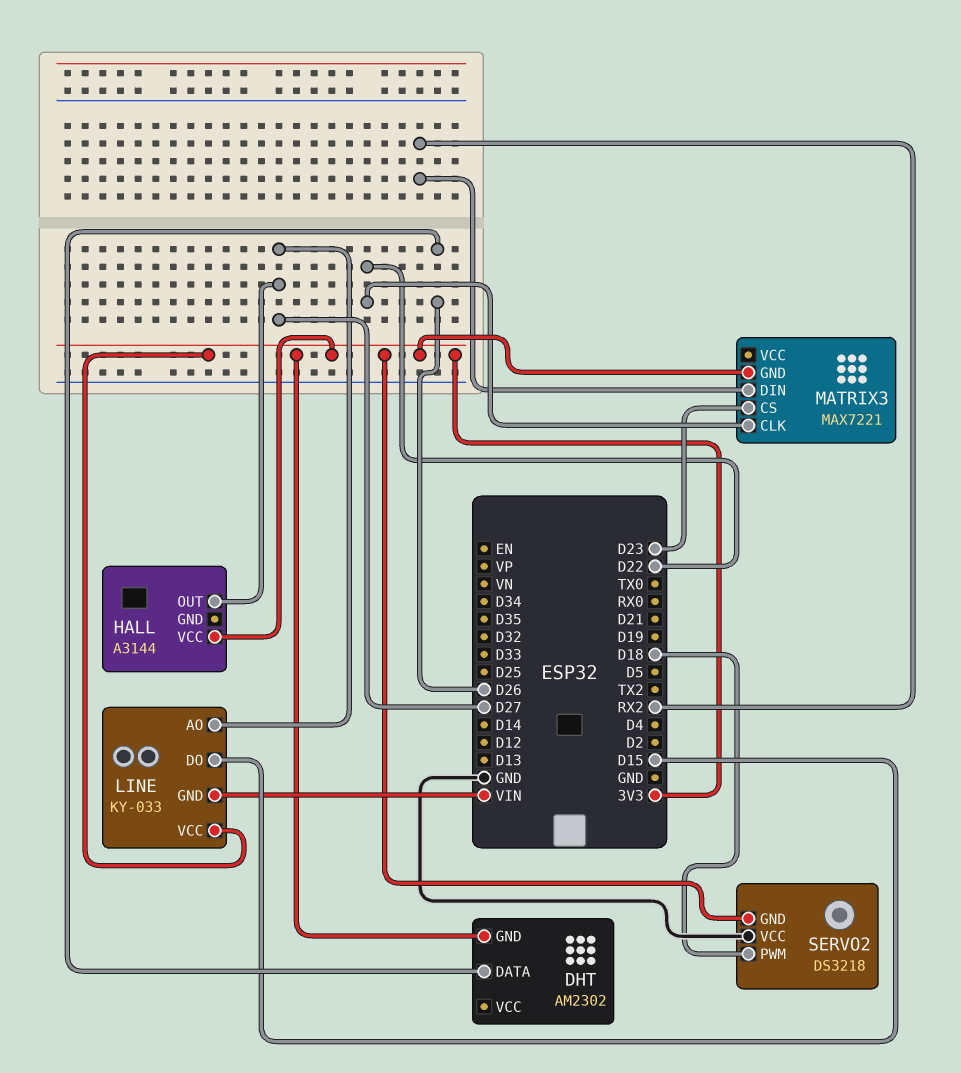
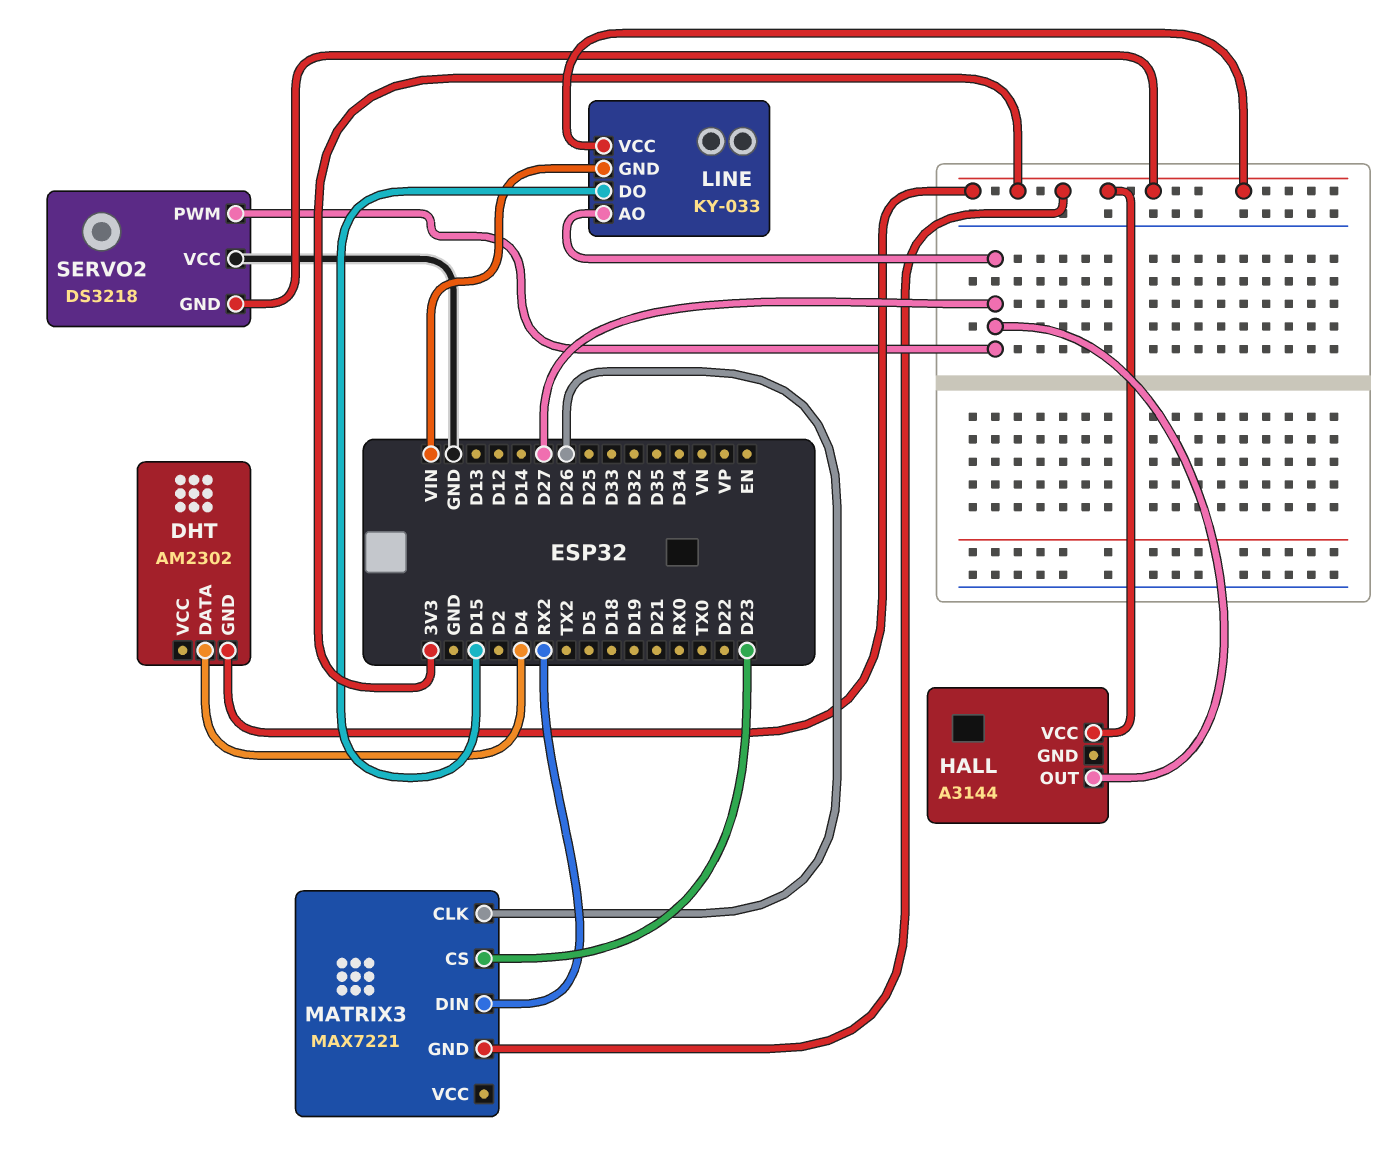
DHT pin DATA: D26 -> D4
MATRIX3 pin CLK: D22 -> D26
SERVO2 pin PWM: D18 -> D27

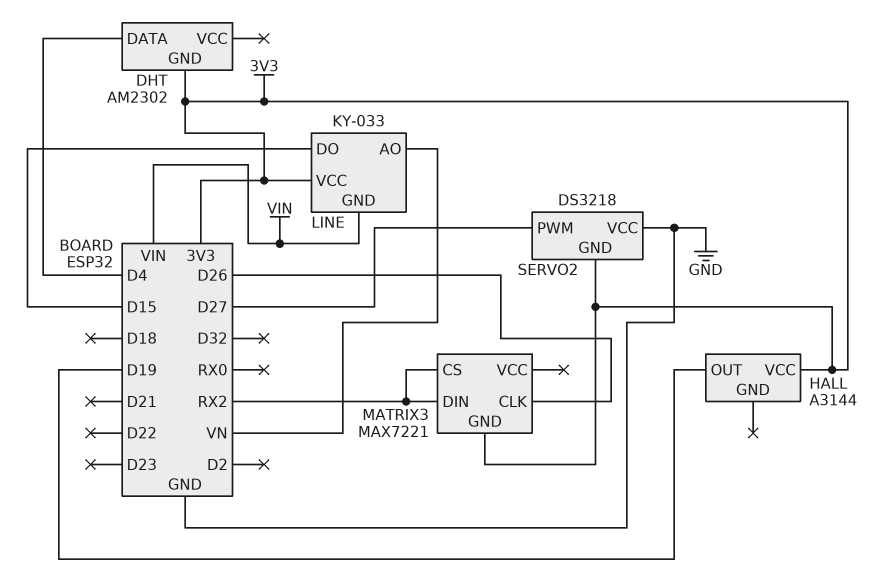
HALL pin OUT: D27 -> D19
LINE pin AO: D27 -> VN
MATRIX3 pin CS: D23 -> RX2

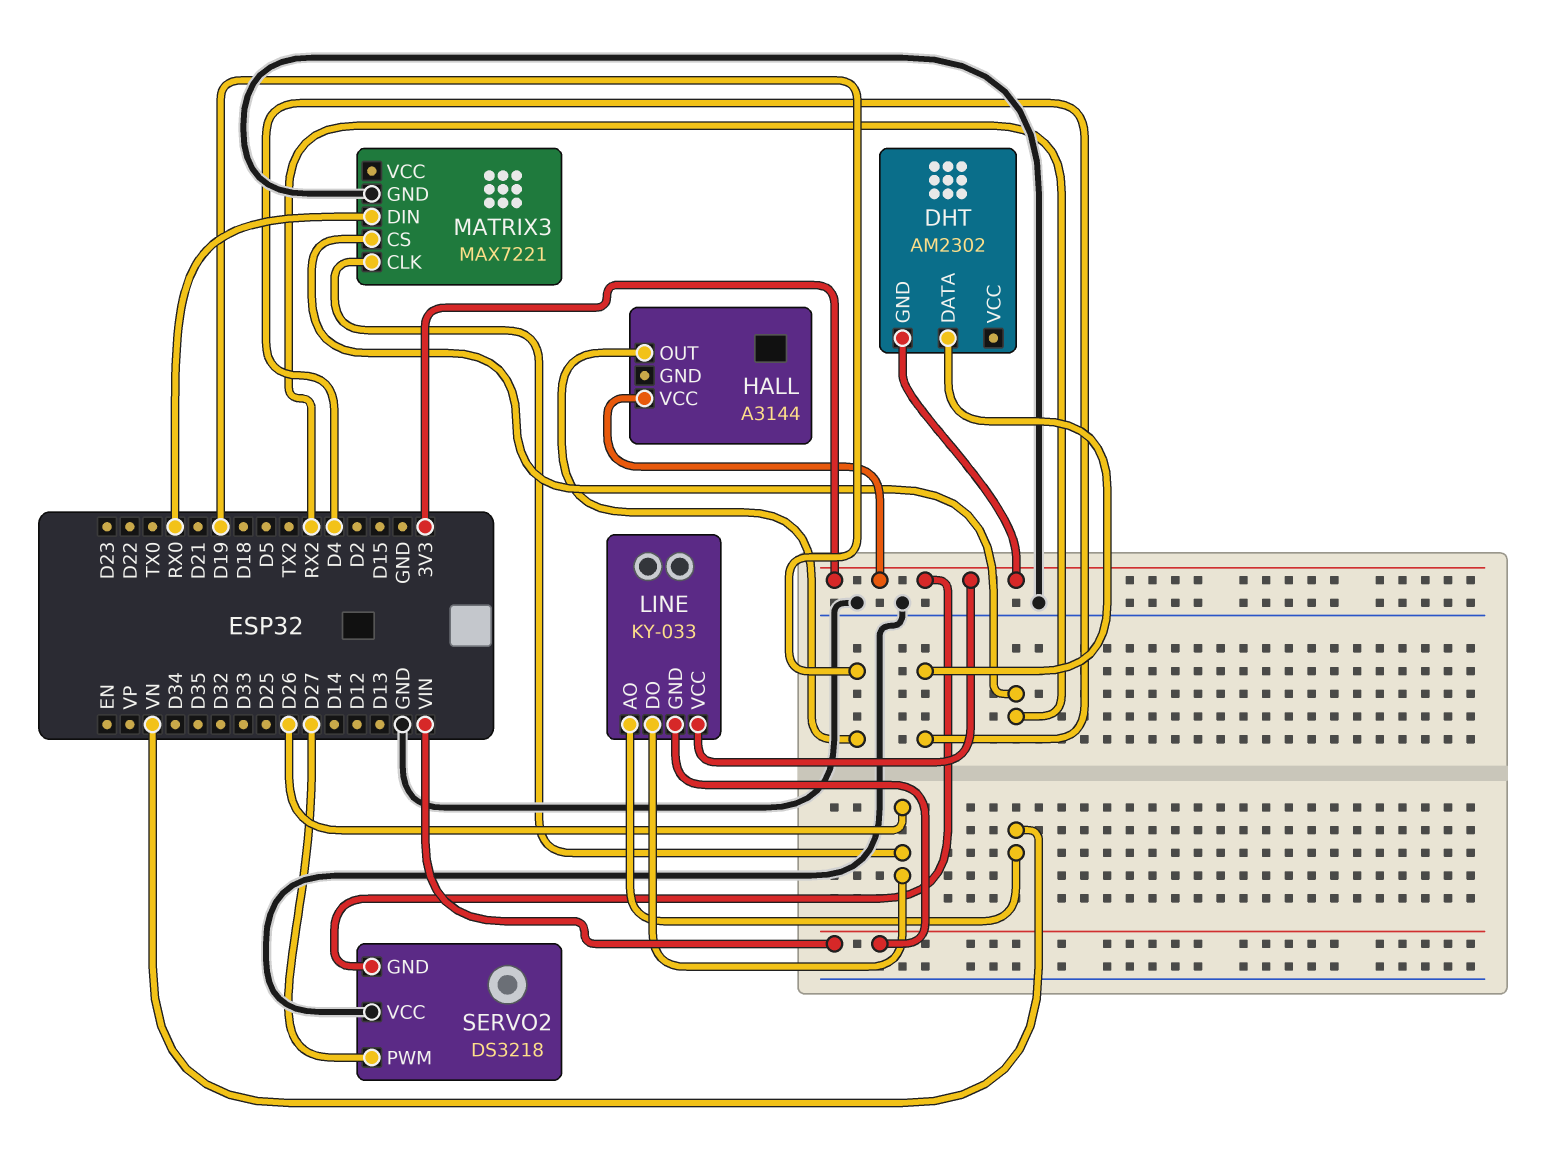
LINE pin DO: D15 -> D26
MATRIX3 pin DIN: RX2 -> RX0
MATRIX3 pin GND: 3V3 -> GND

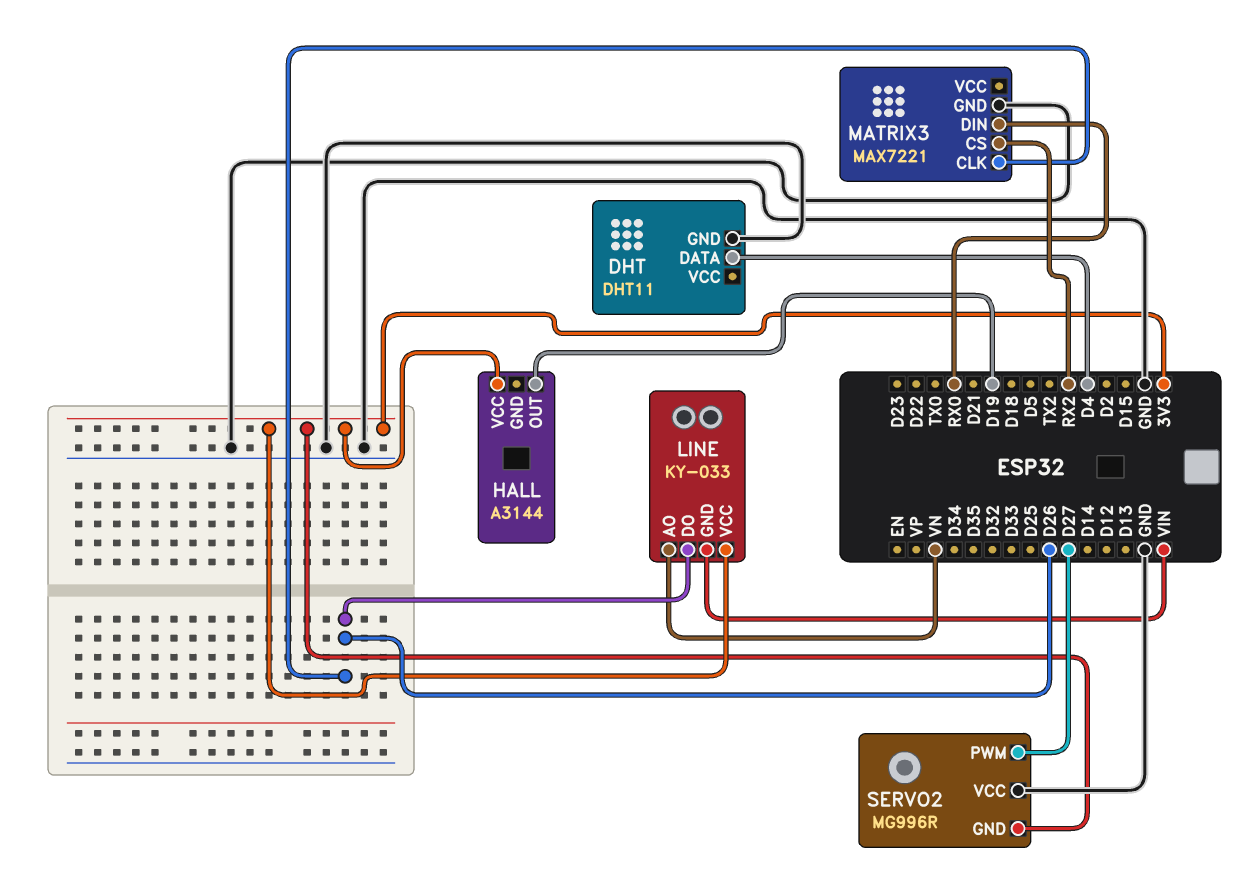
DHT: AM2302 -> DHT11
DHT pin GND: 3V3 -> GND
SERVO2: DS3218 -> MG996R

